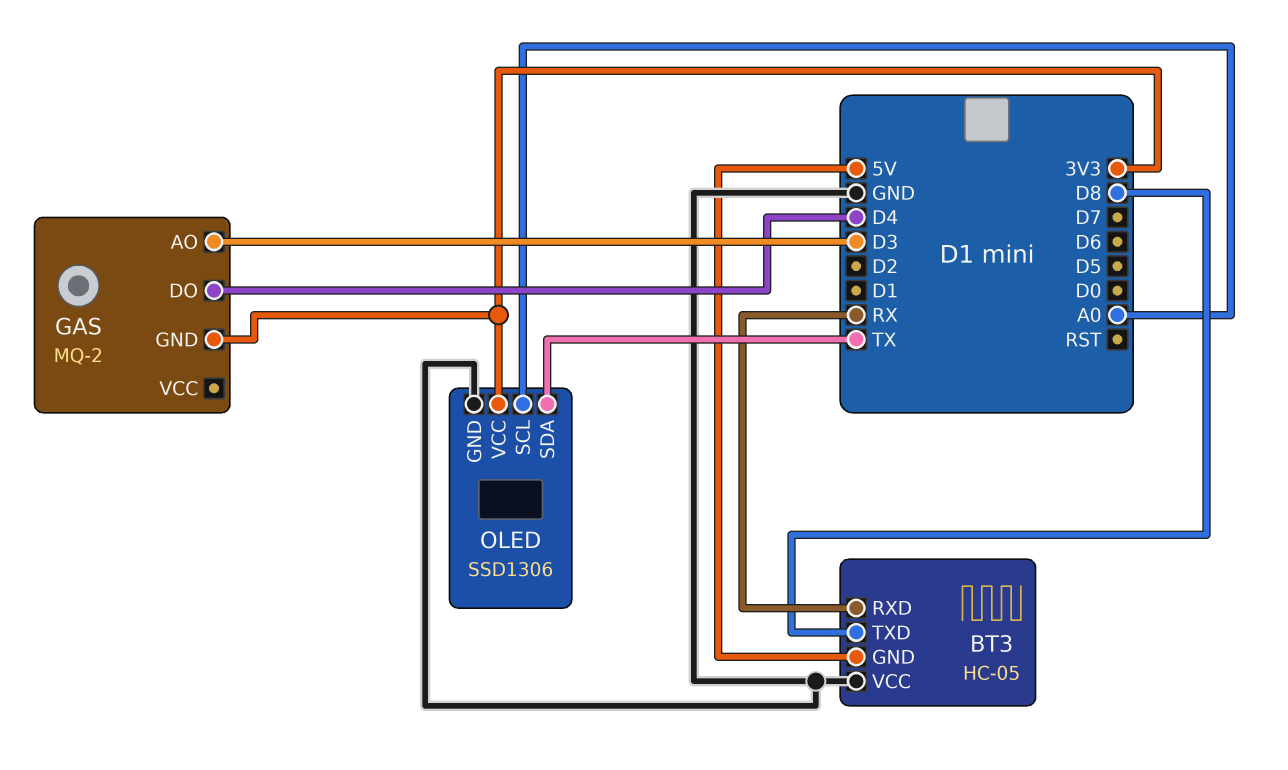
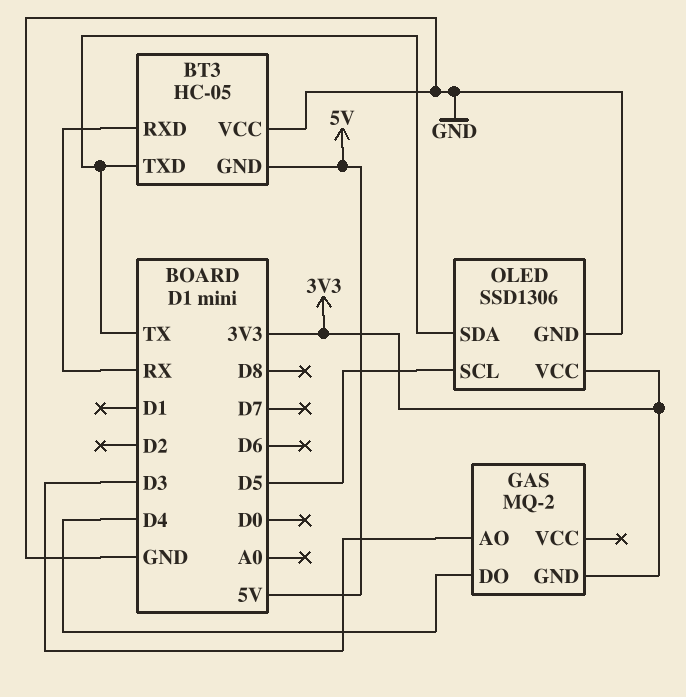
BT3 pin TXD: D8 -> TX
OLED pin SCL: A0 -> D5

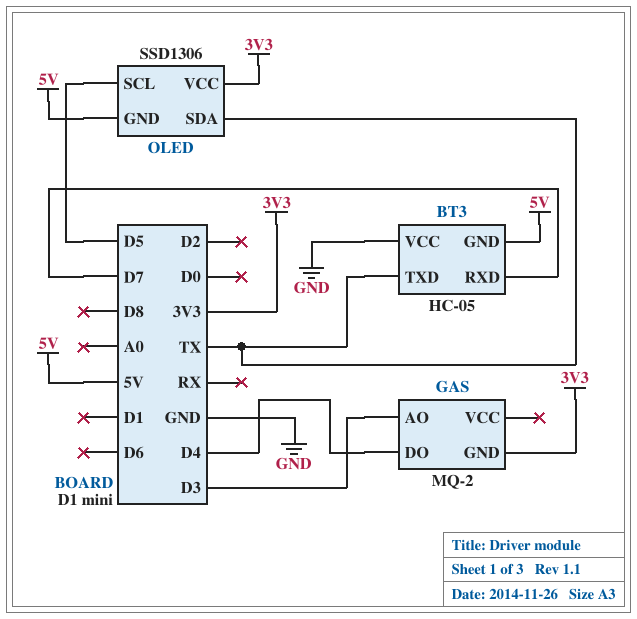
BT3 pin RXD: RX -> D7
OLED pin GND: GND -> 5V

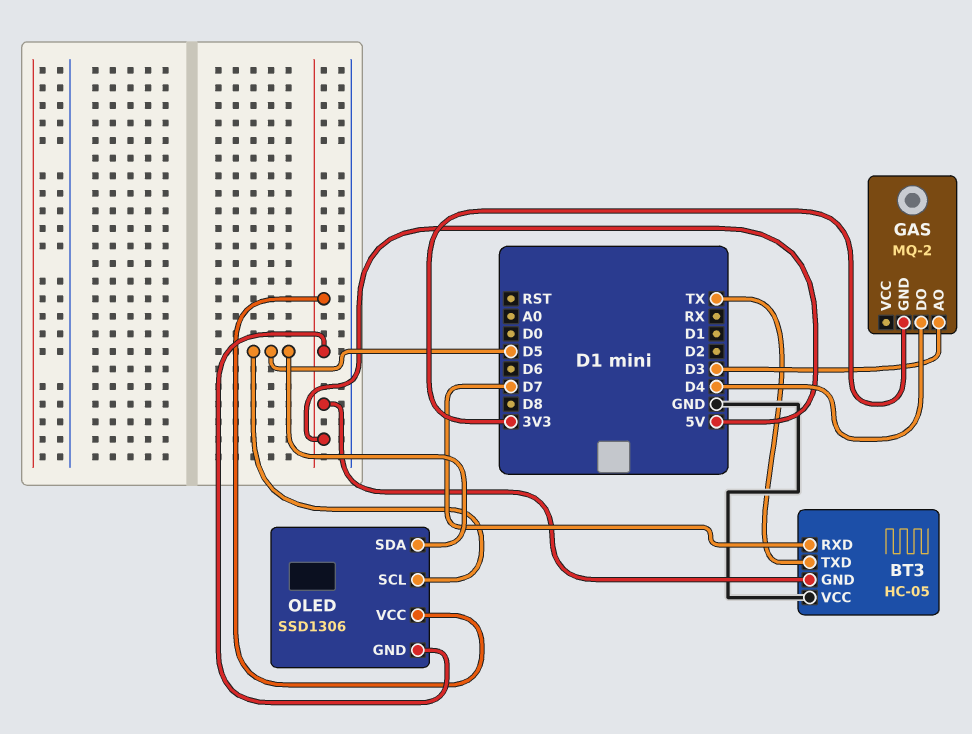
OLED pin SDA: TX -> D5
OLED pin VCC: 3V3 -> 5V

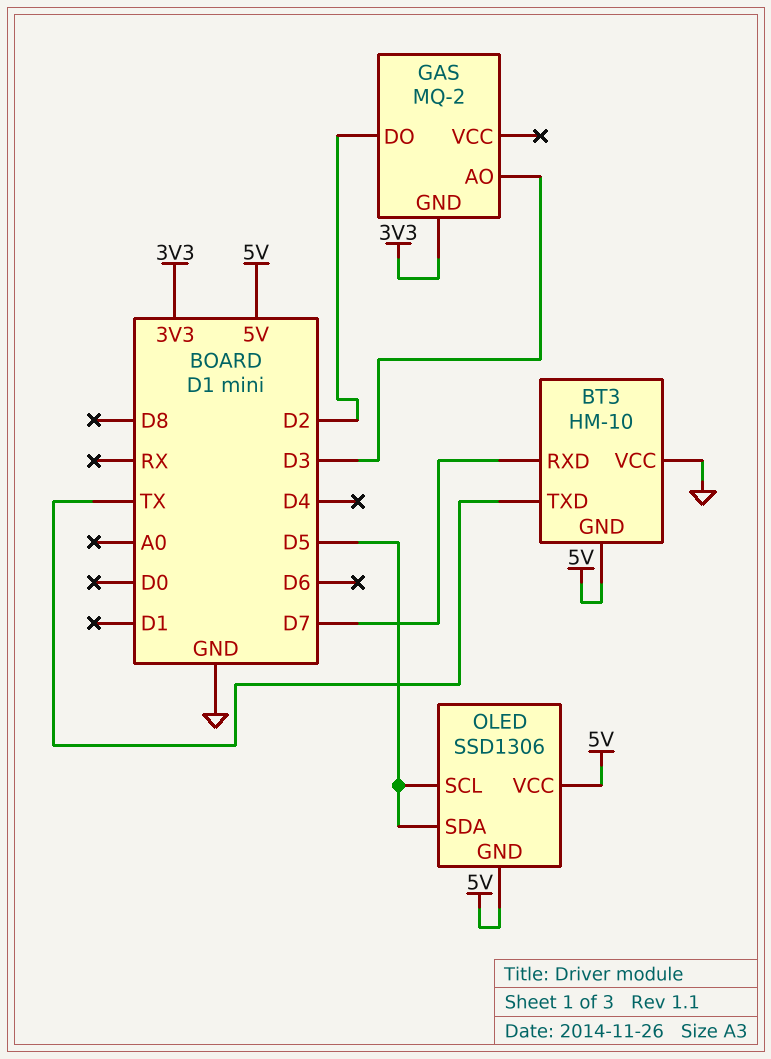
BT3: HC-05 -> HM-10
GAS pin DO: D4 -> D2

